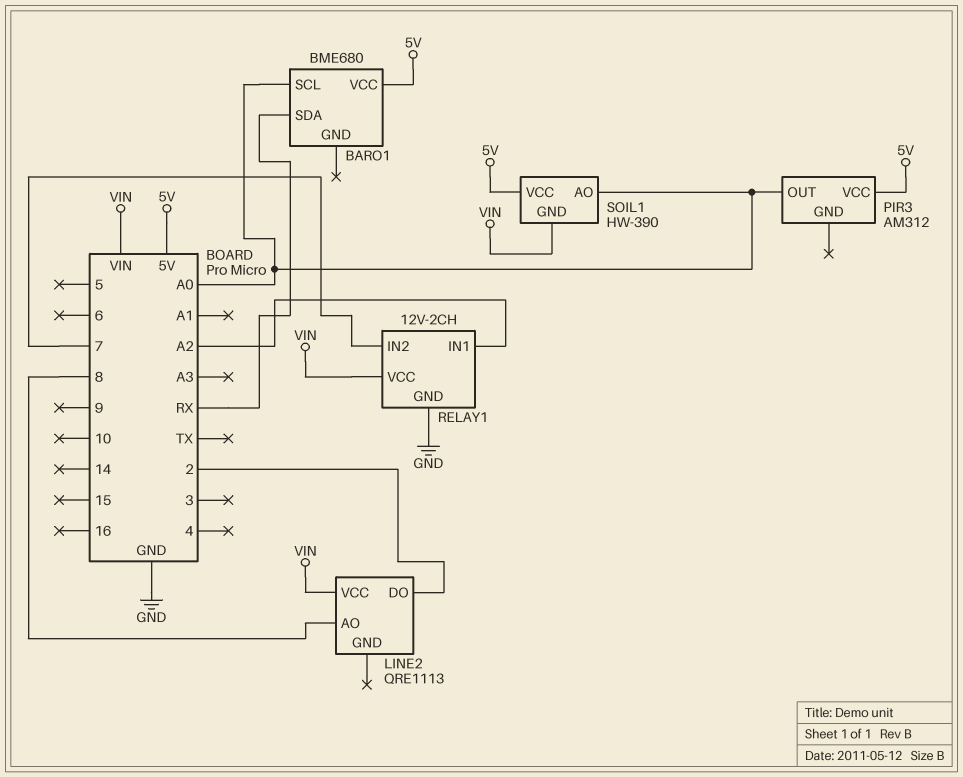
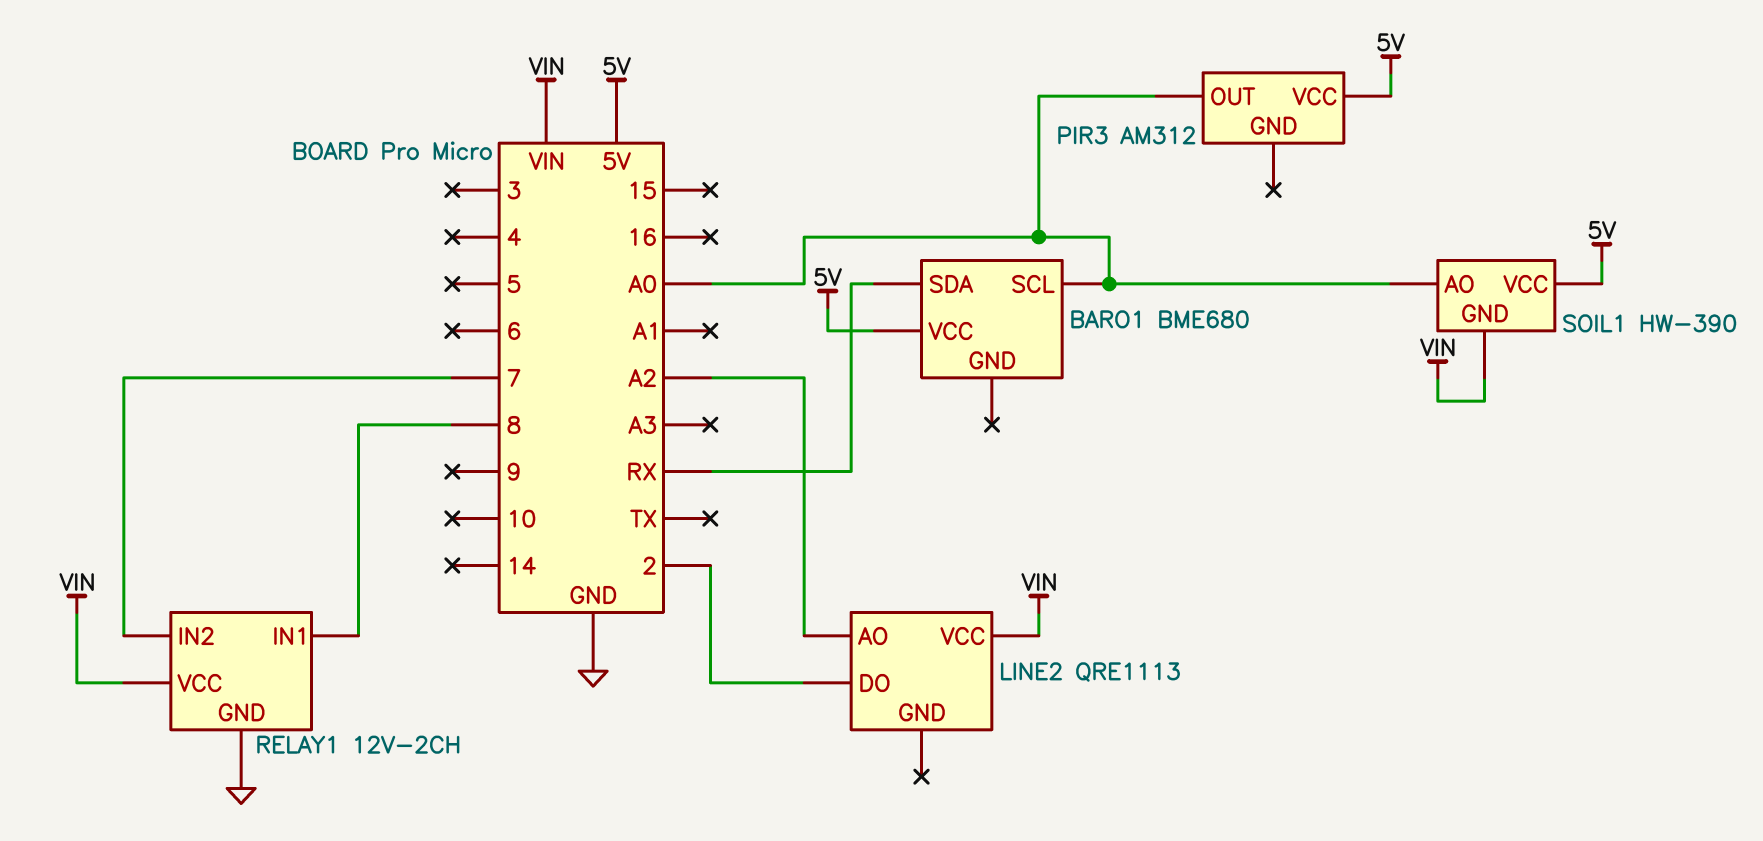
LINE2 pin AO: 8 -> A2
RELAY1 pin IN1: A2 -> 8

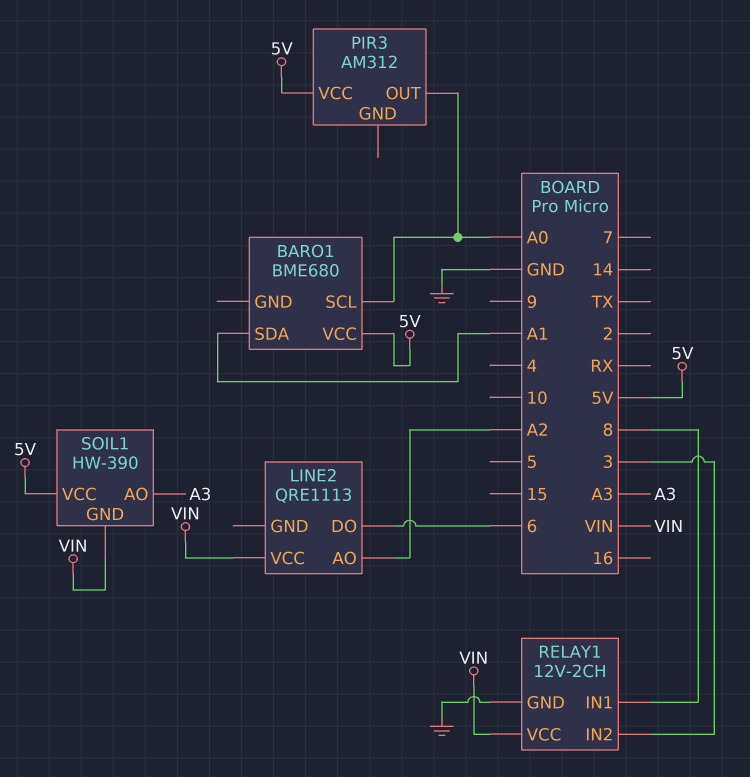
BARO1 pin SDA: RX -> A1
LINE2 pin DO: 2 -> 6
RELAY1 pin IN2: 7 -> 3
SOIL1 pin AO: A0 -> A3

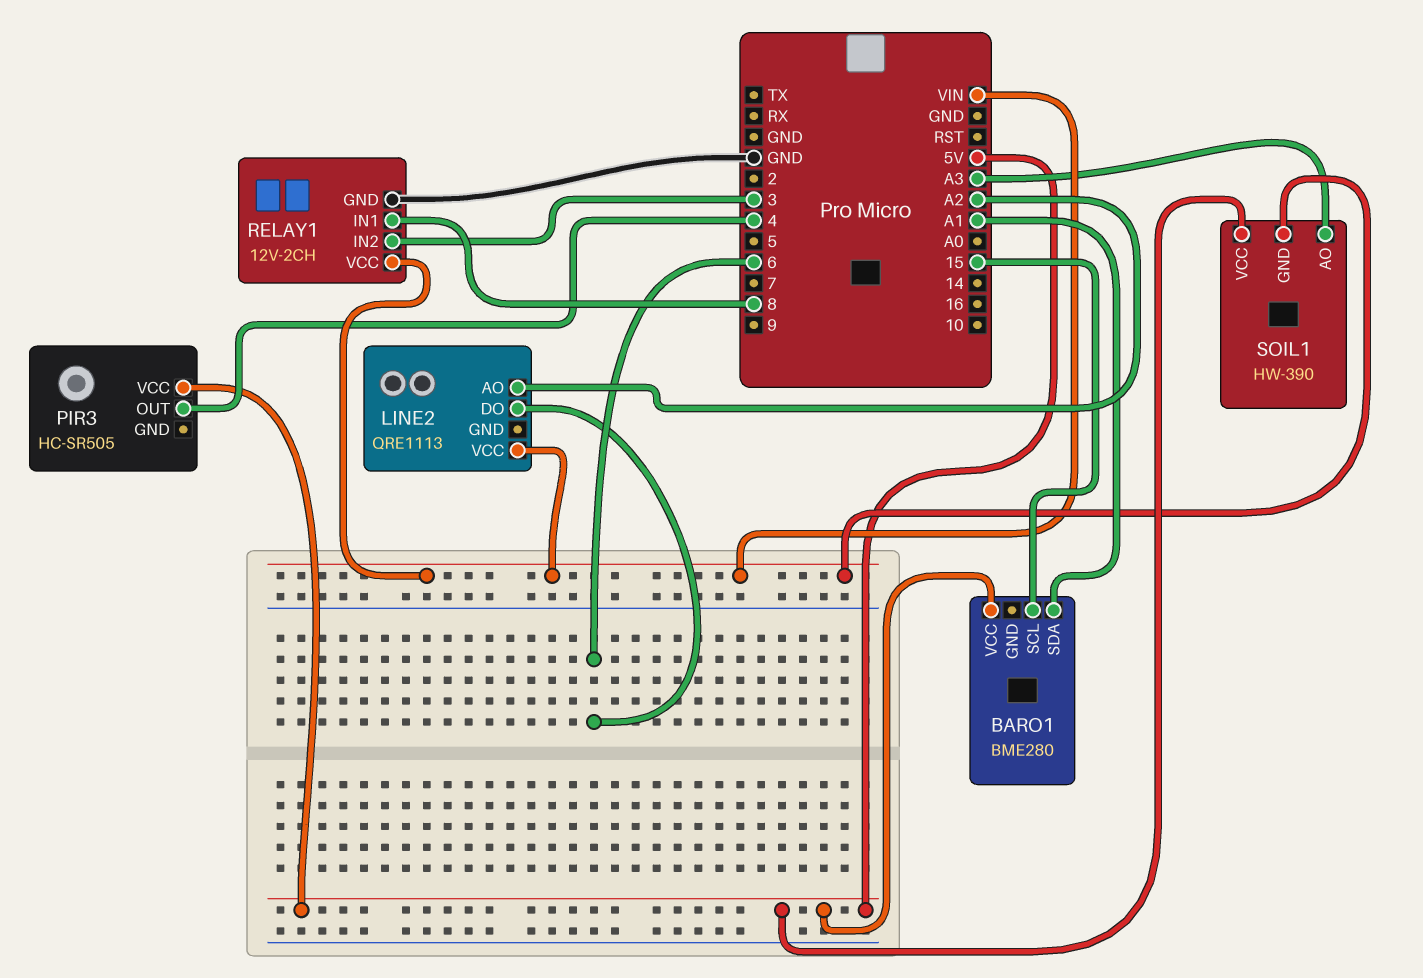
BARO1: BME680 -> BME280
BARO1 pin SCL: A0 -> 15
PIR3: AM312 -> HC-SR505
PIR3 pin OUT: A0 -> 4

